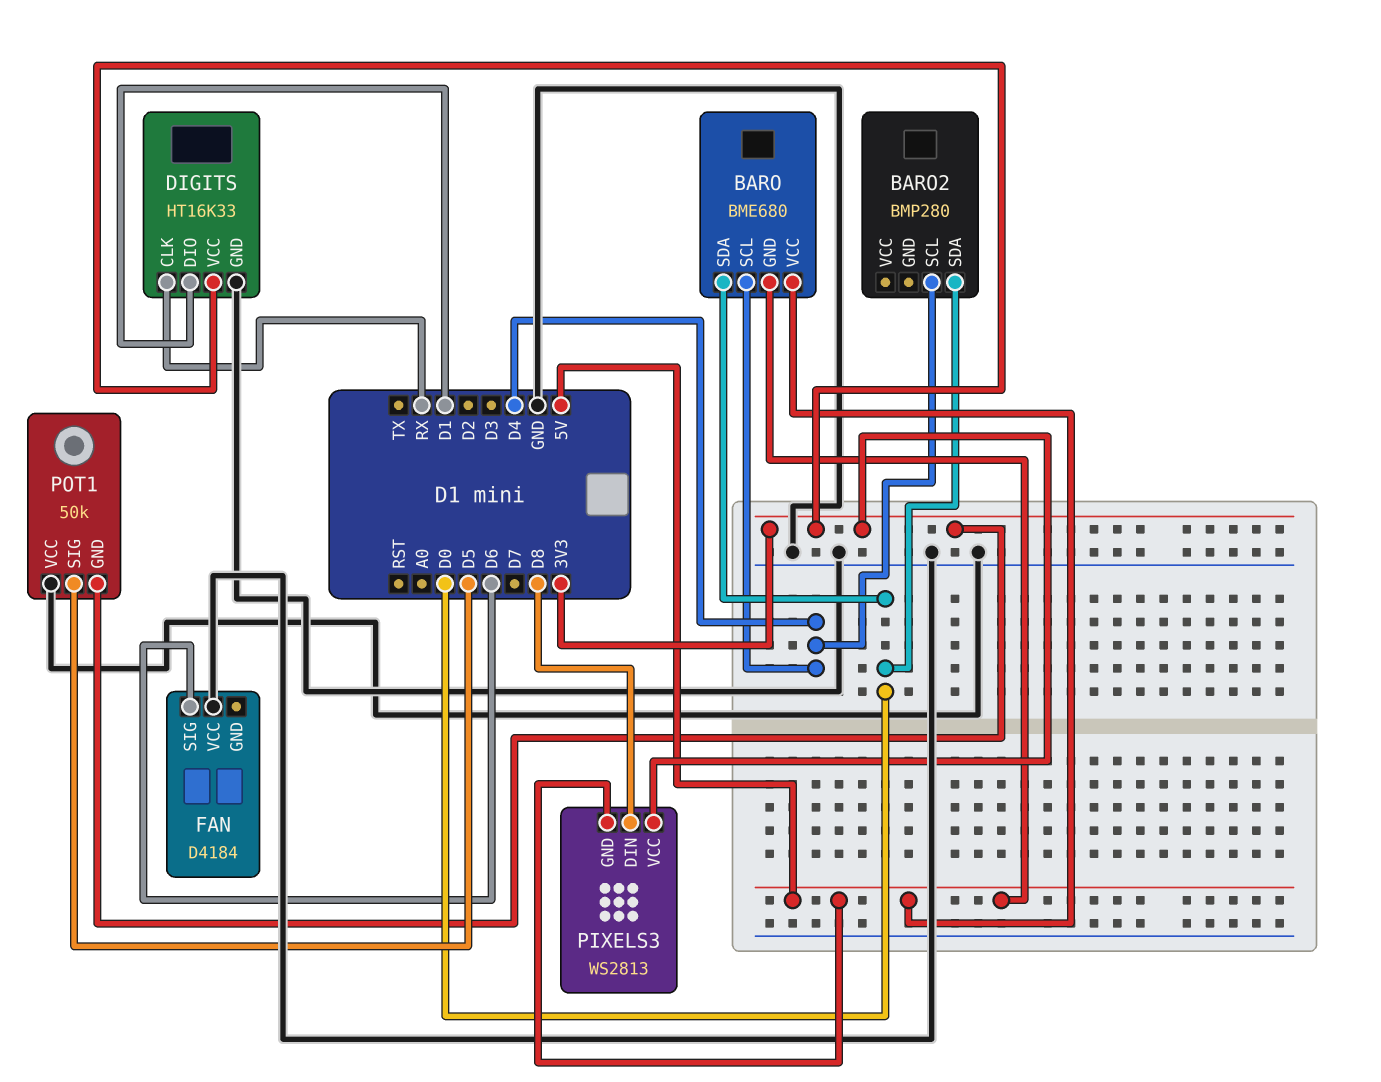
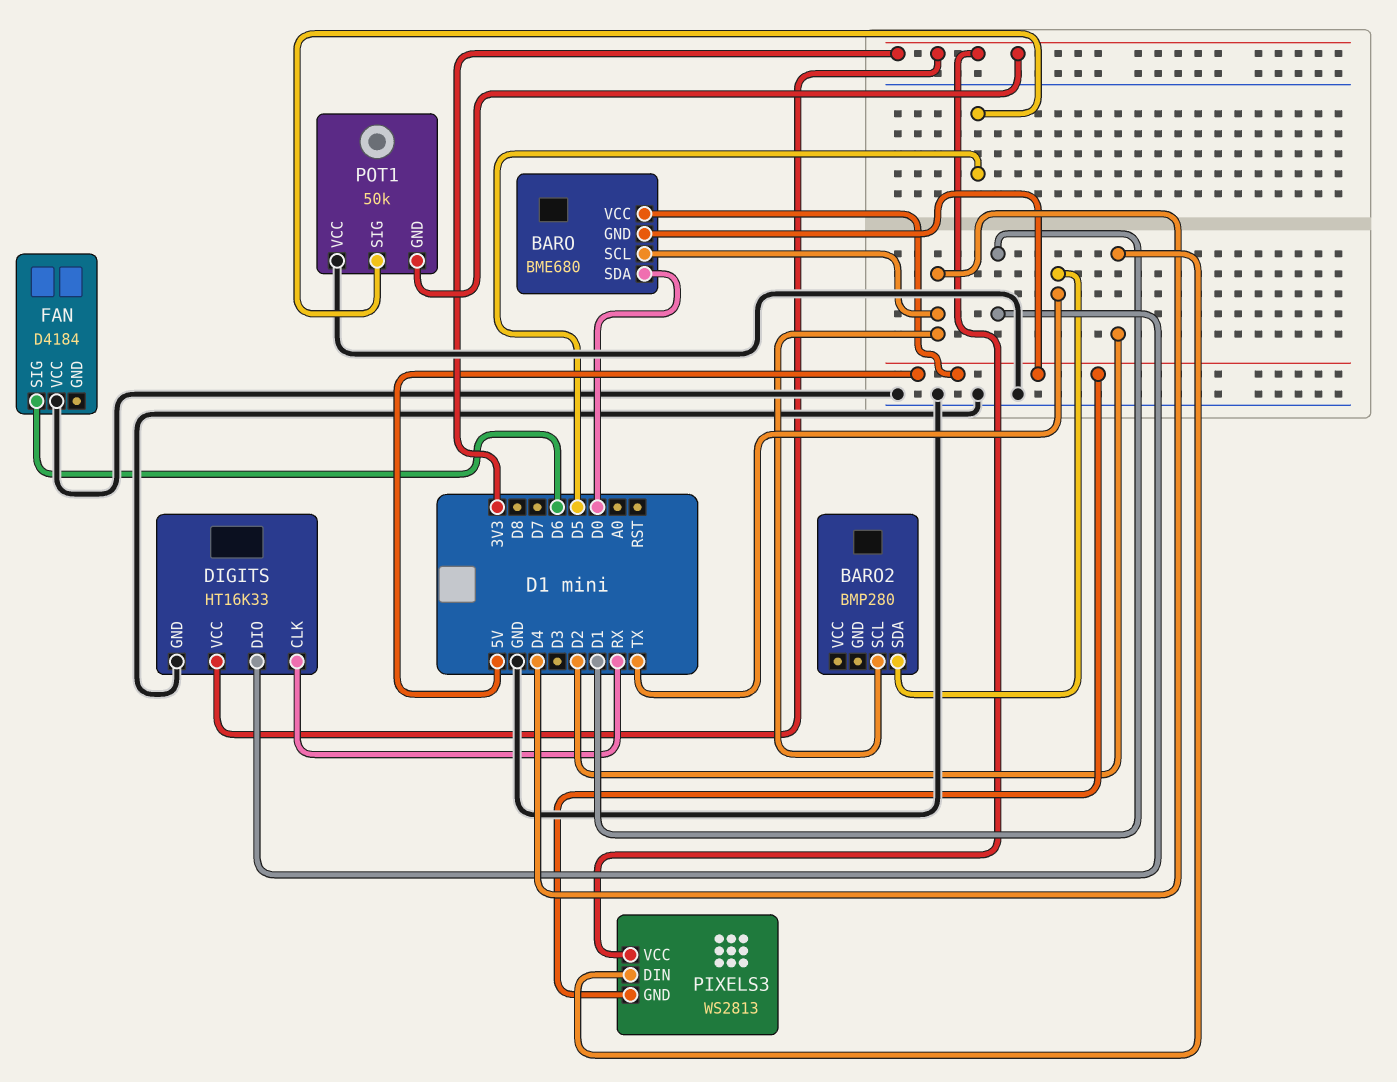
BARO2 pin SDA: D0 -> TX
PIXELS3 pin DIN: D8 -> D2

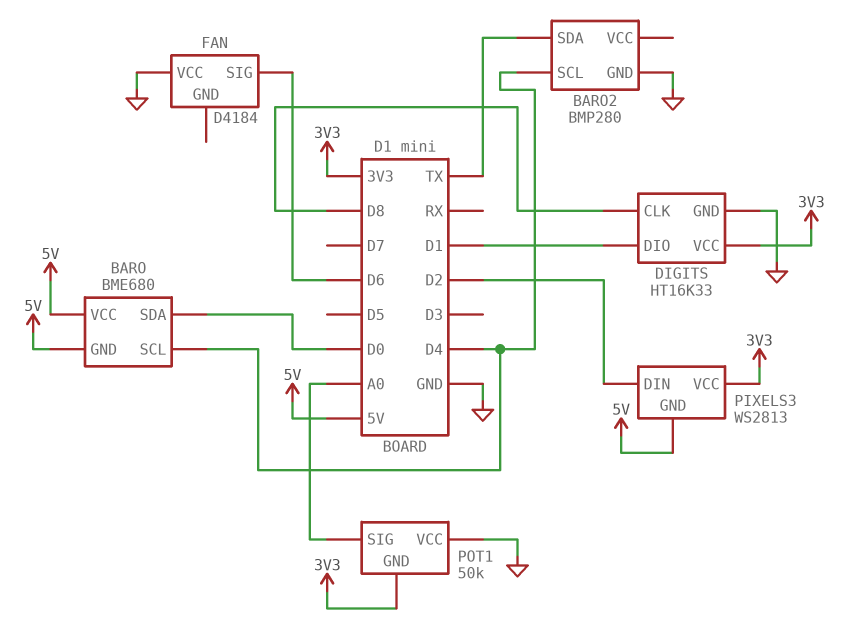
BARO2 pin GND: none -> GND
DIGITS pin CLK: RX -> D8
POT1 pin SIG: D5 -> A0

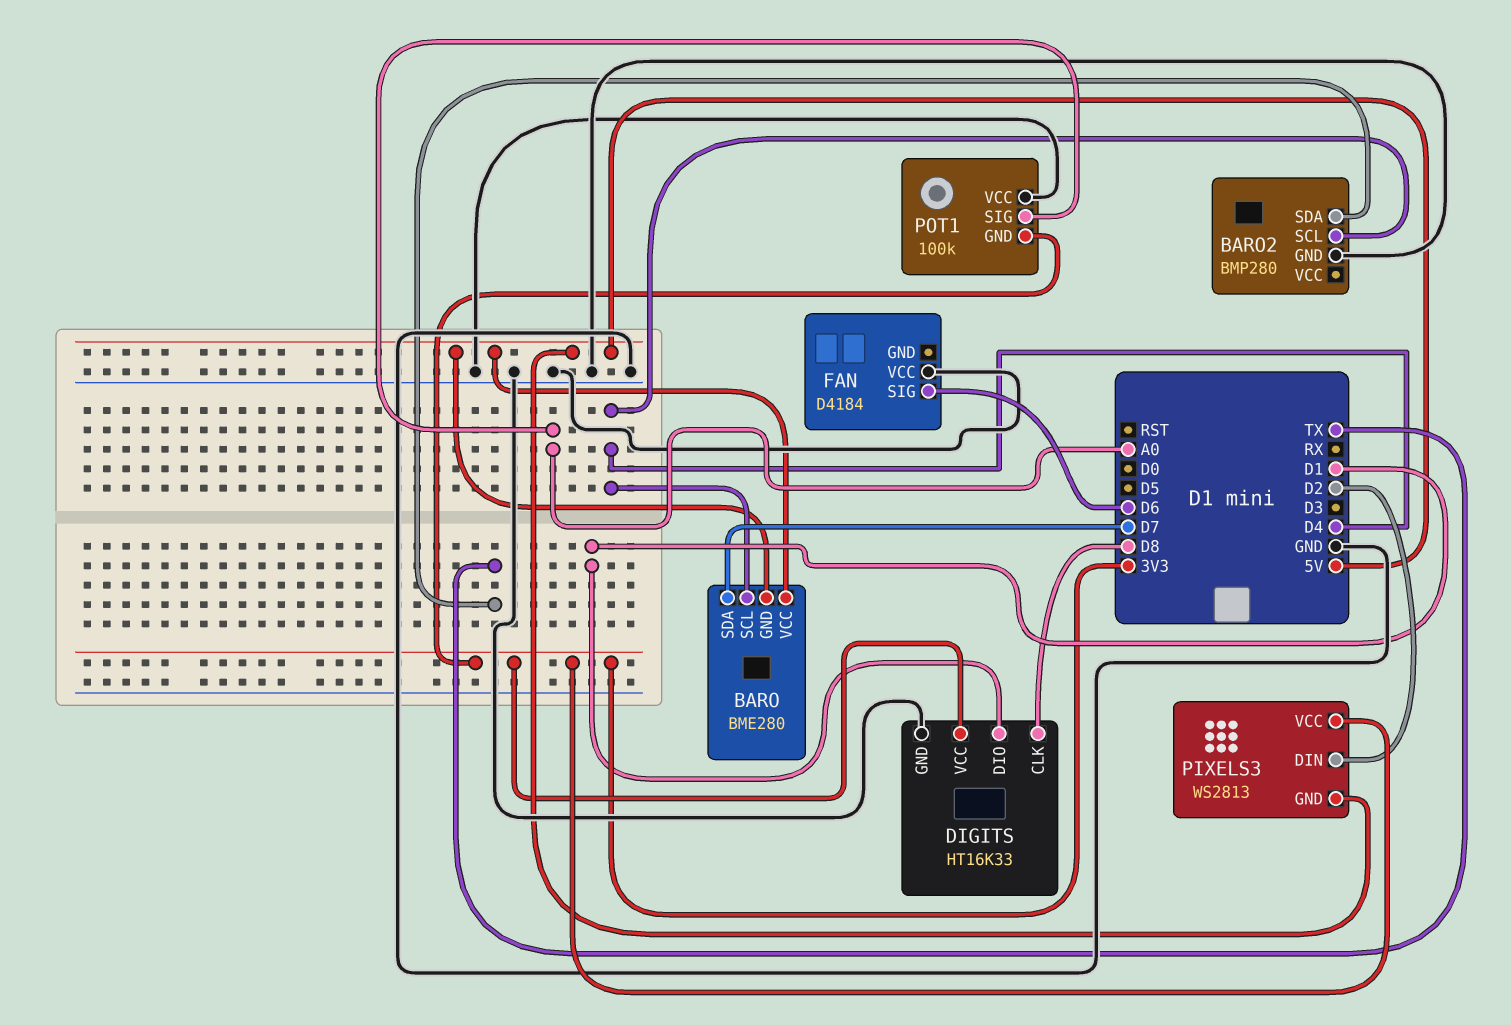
BARO: BME680 -> BME280
BARO pin SDA: D0 -> D7
POT1: 50k -> 100k

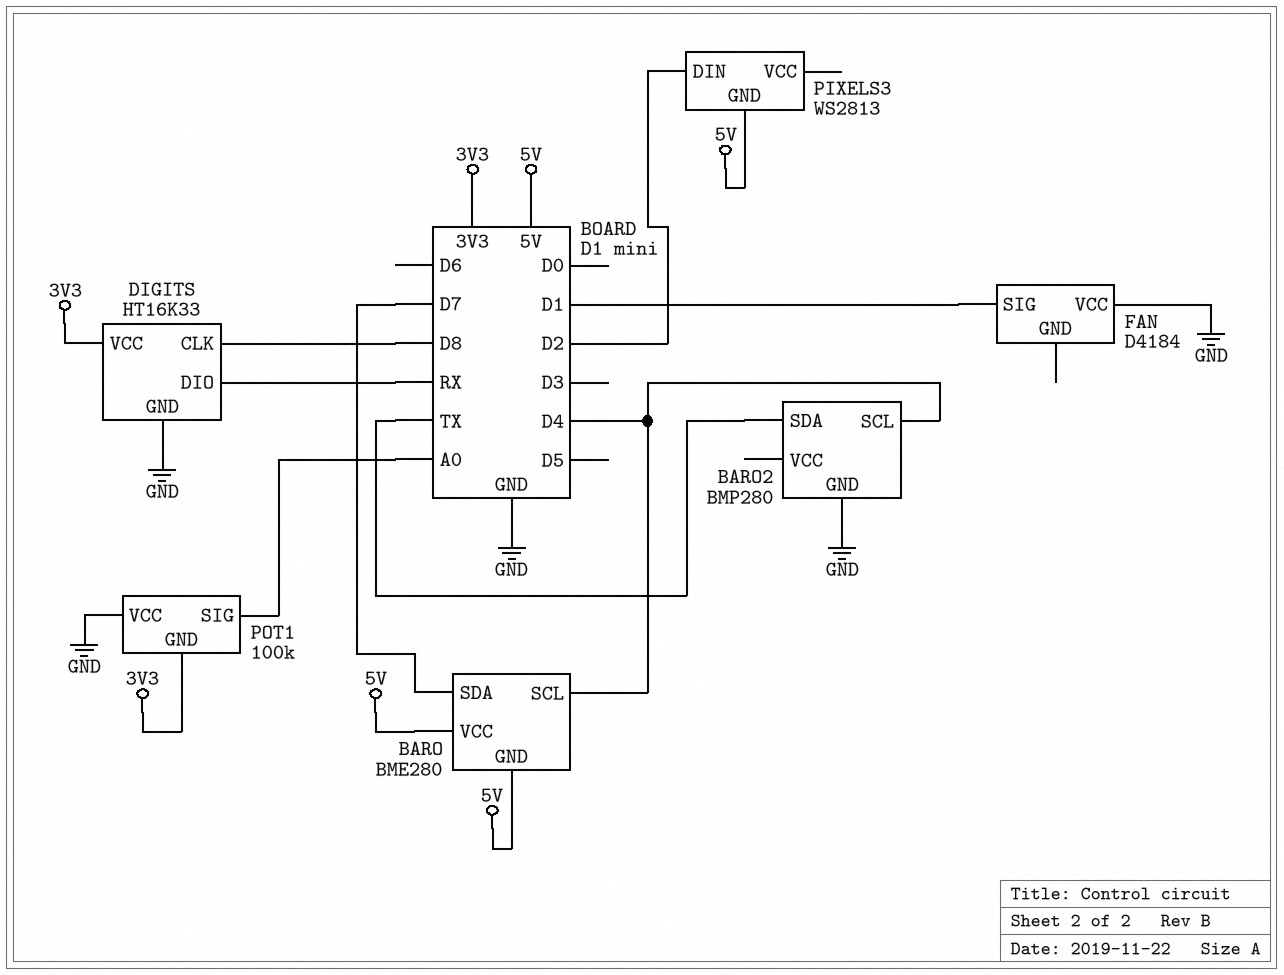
DIGITS pin DIO: D1 -> RX
FAN pin SIG: D6 -> D1
PIXELS3 pin VCC: 3V3 -> none

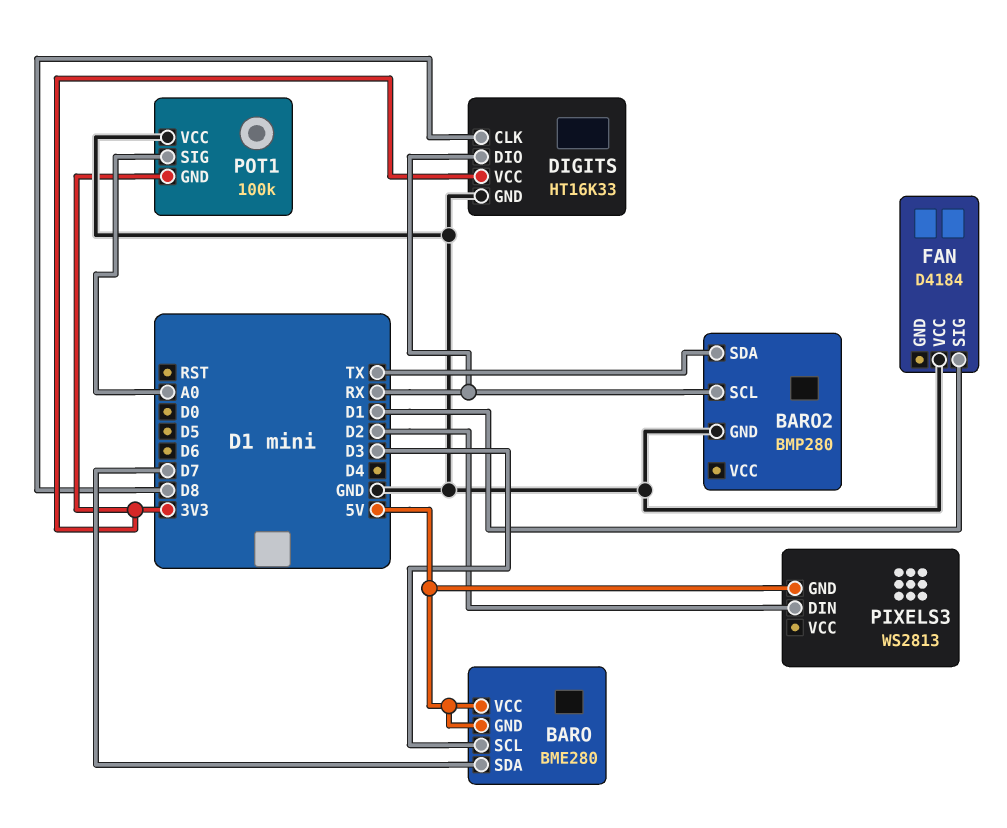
BARO pin SCL: D4 -> D3
BARO2 pin SCL: D4 -> RX

